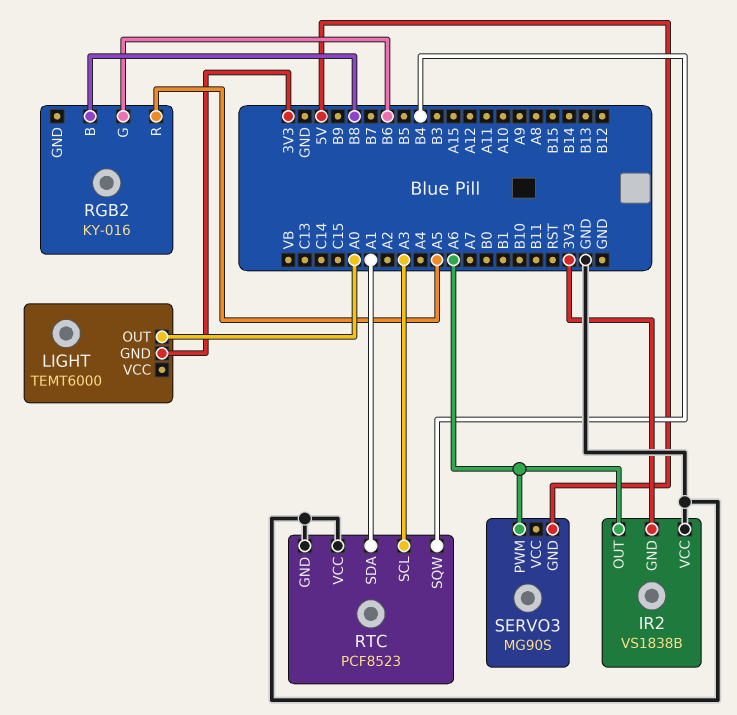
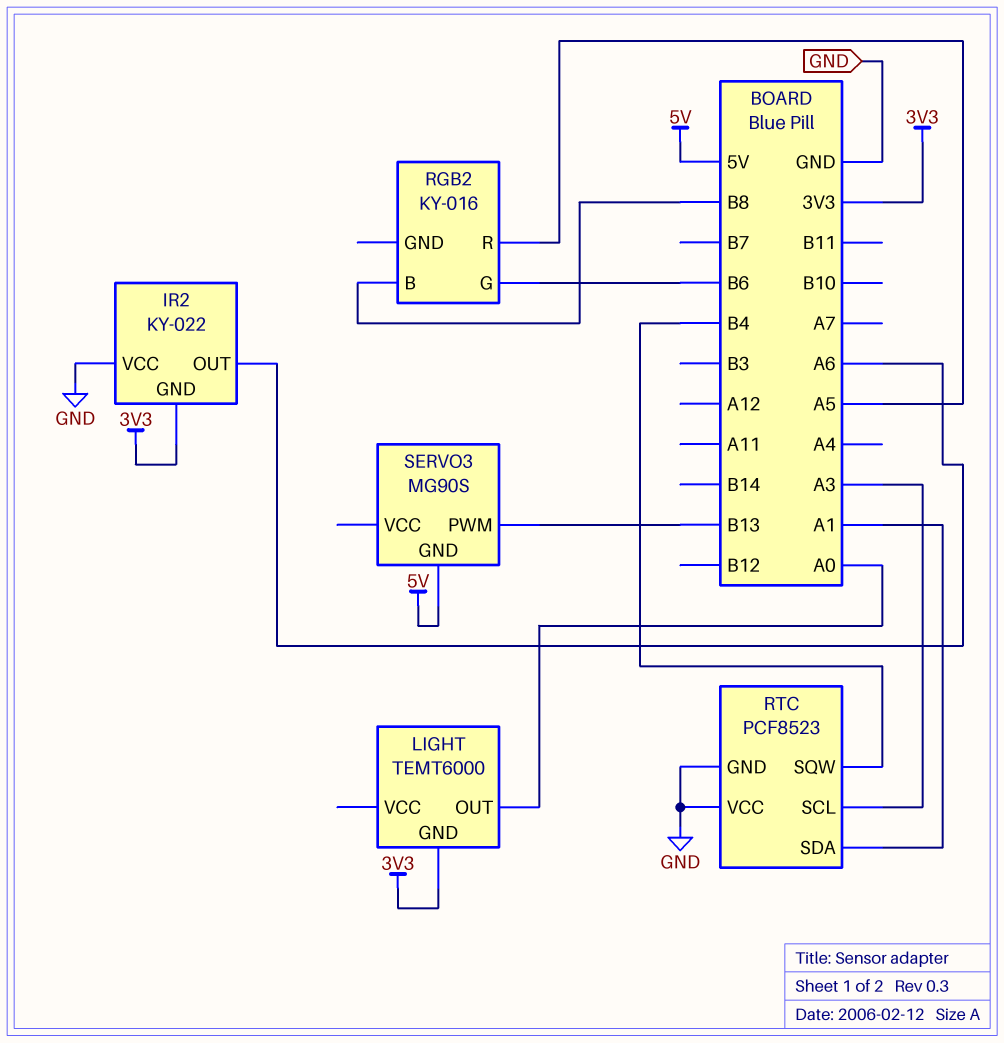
IR2: VS1838B -> KY-022
SERVO3 pin PWM: A6 -> B13

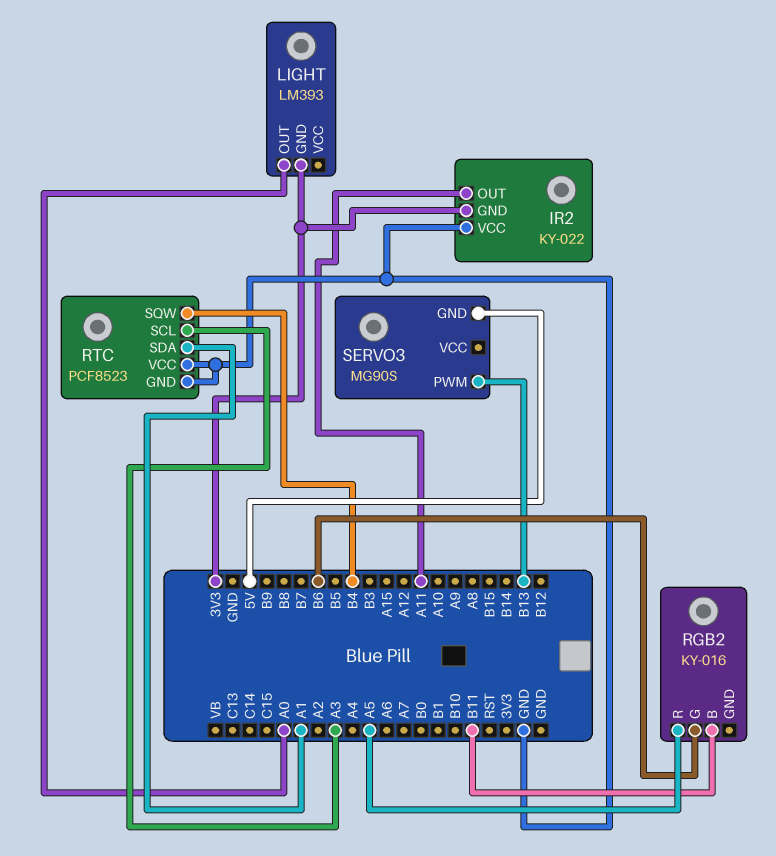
IR2 pin OUT: A6 -> A11
LIGHT: TEMT6000 -> LM393
RGB2 pin B: B8 -> B11

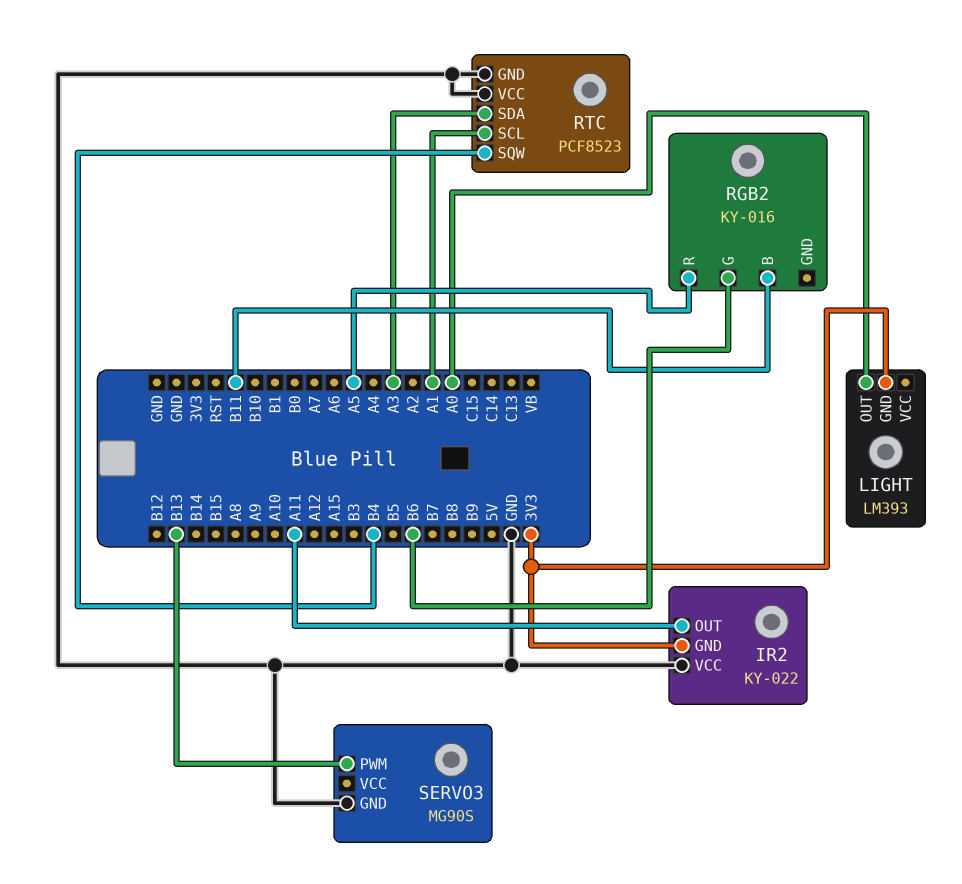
RTC pin SCL: A3 -> A1
RTC pin SDA: A1 -> A3
SERVO3 pin GND: 5V -> GND

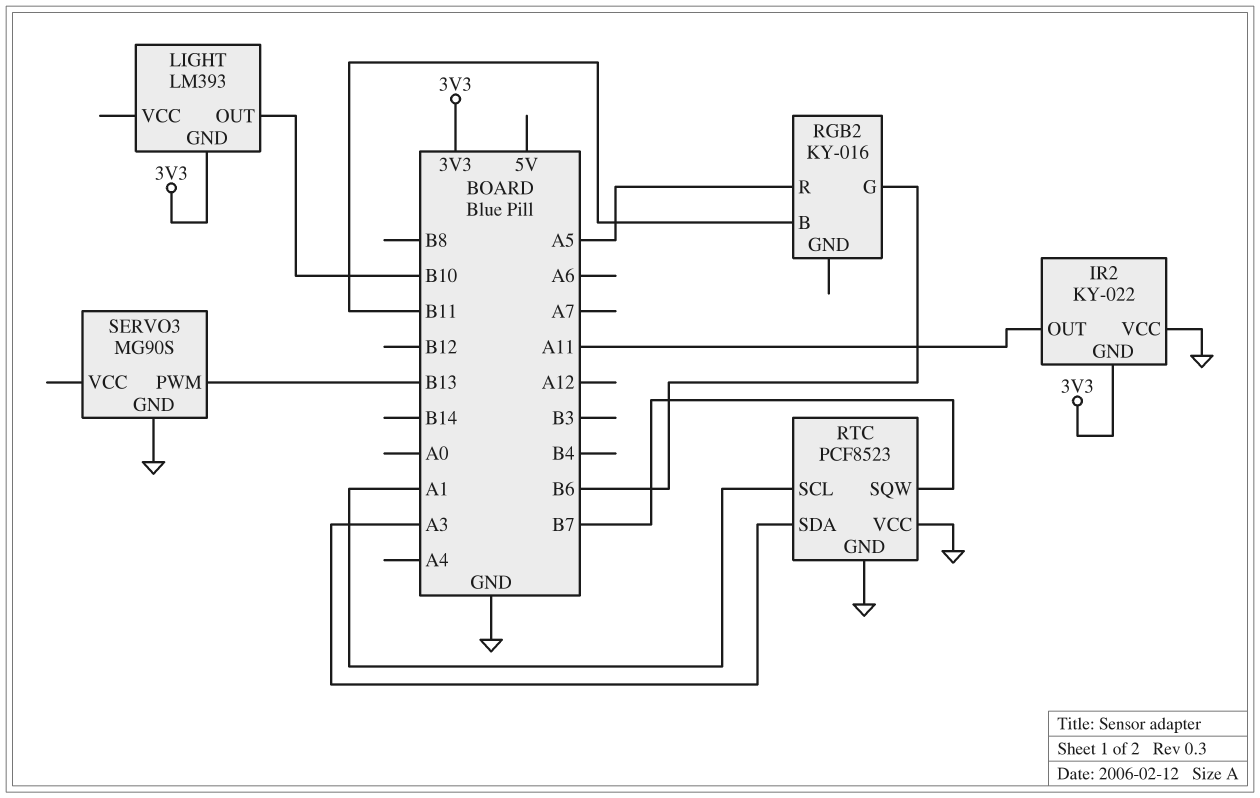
LIGHT pin OUT: A0 -> B10
RTC pin SQW: B4 -> B7

